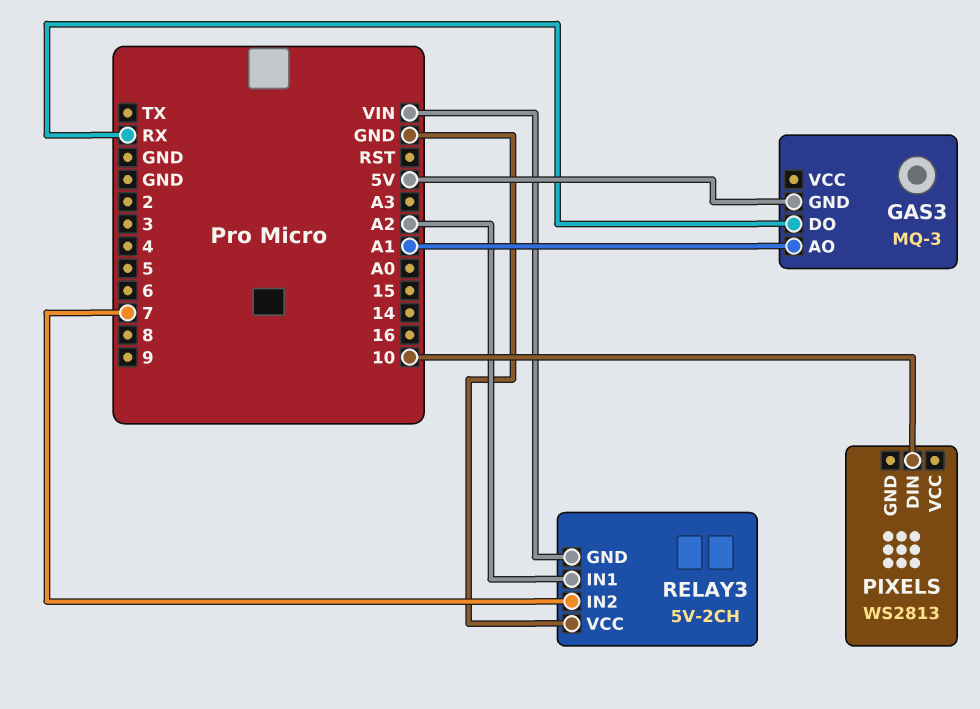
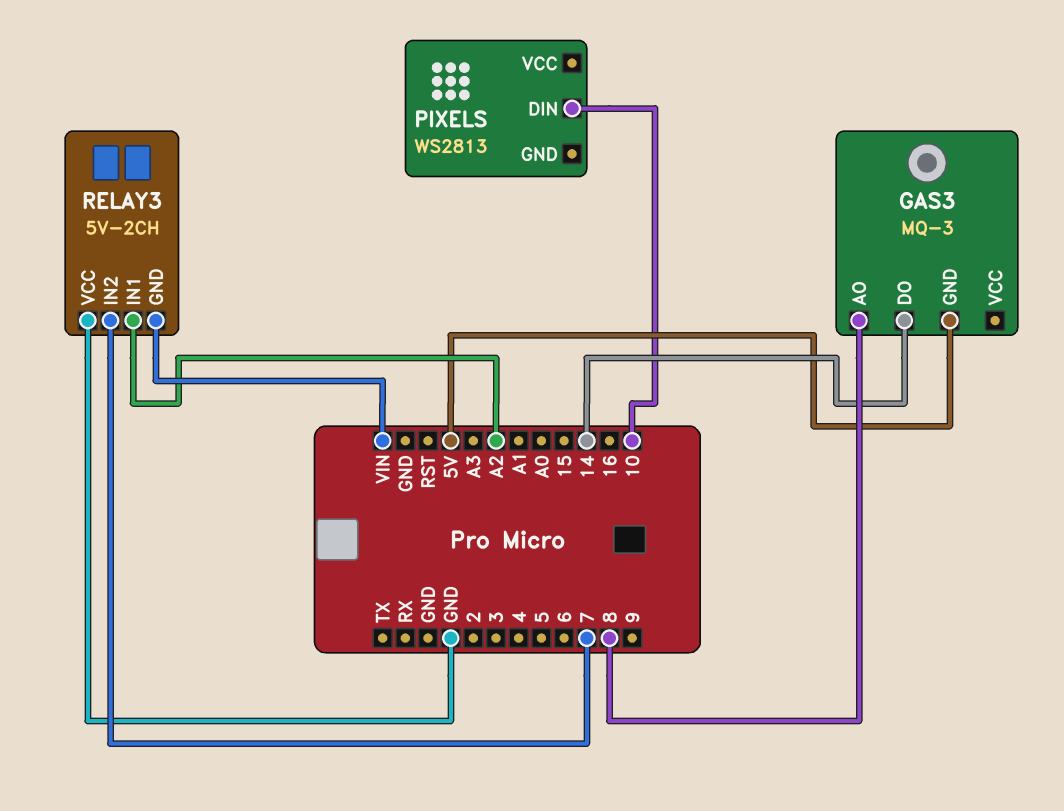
GAS3 pin AO: A1 -> 8
GAS3 pin DO: RX -> 14

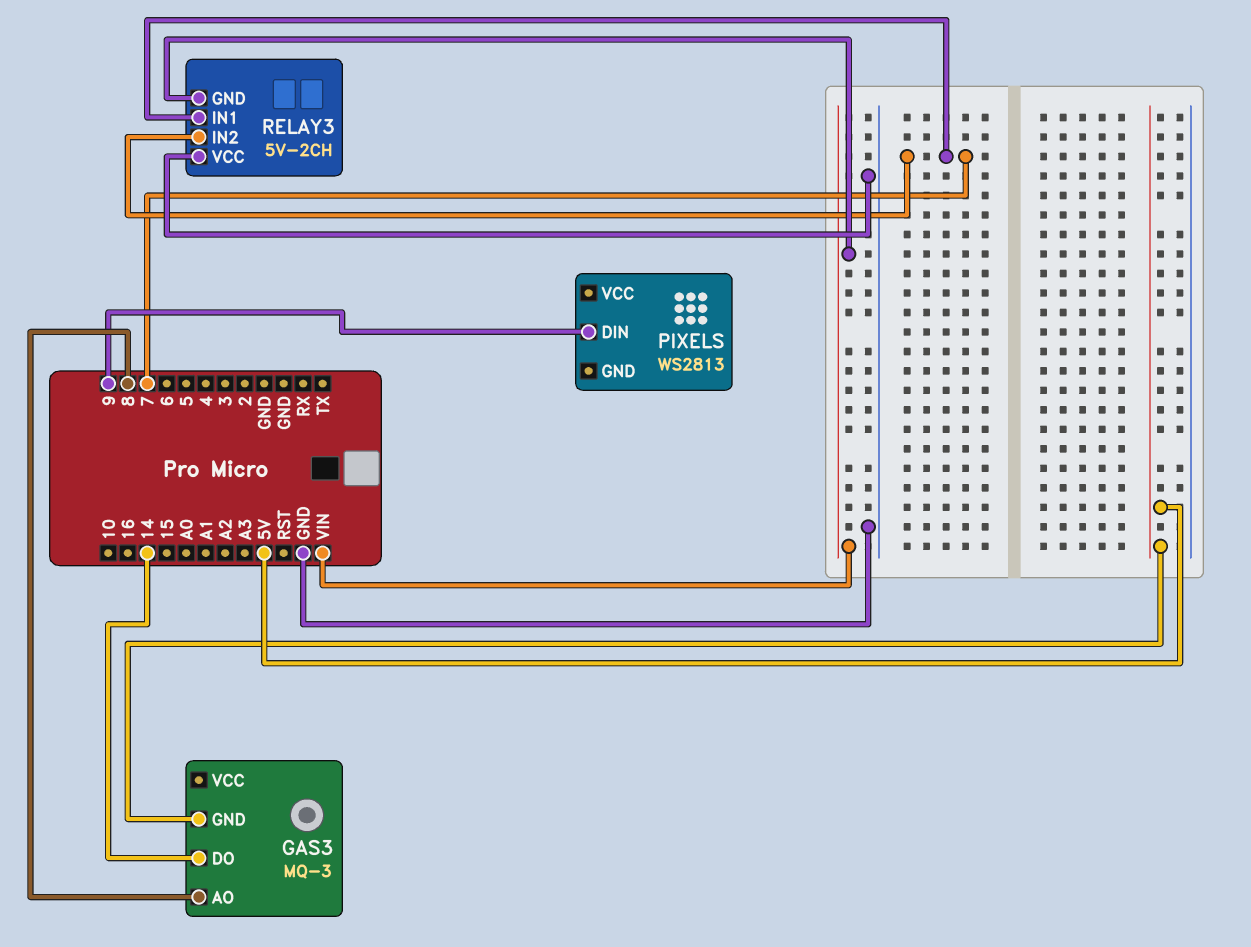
PIXELS pin DIN: 10 -> 9
RELAY3 pin IN1: A2 -> 7

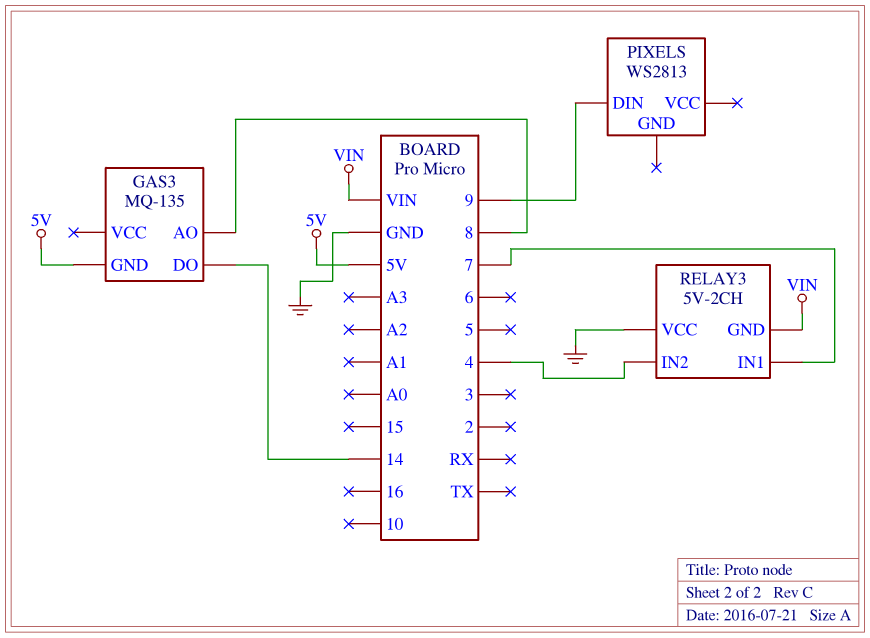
GAS3: MQ-3 -> MQ-135
RELAY3 pin IN2: 7 -> 4

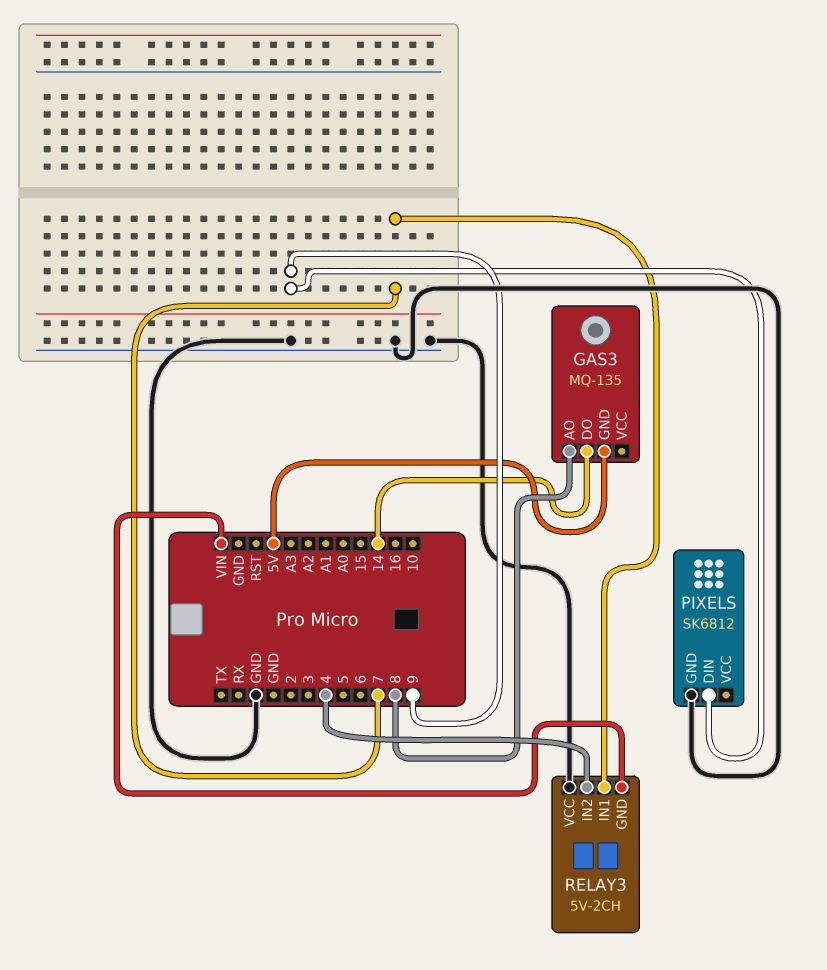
PIXELS: WS2813 -> SK6812
PIXELS pin GND: none -> GND

